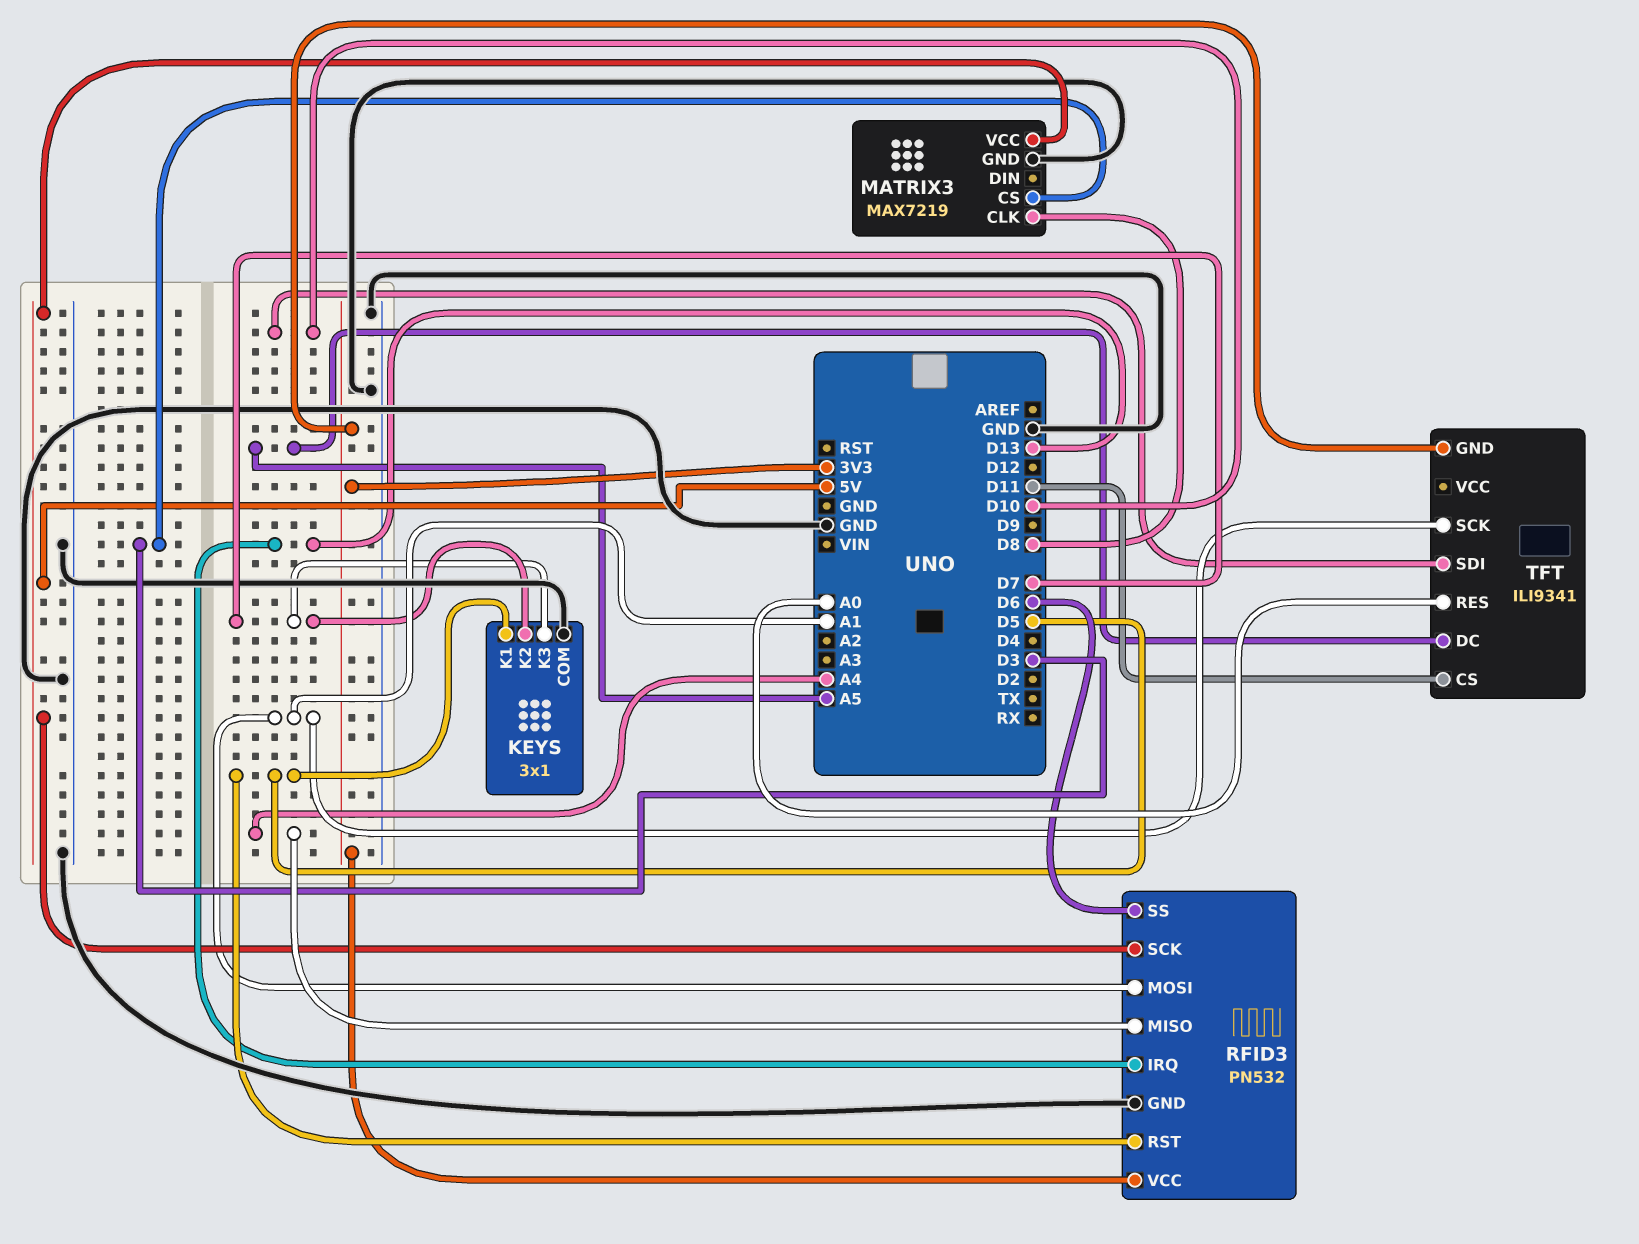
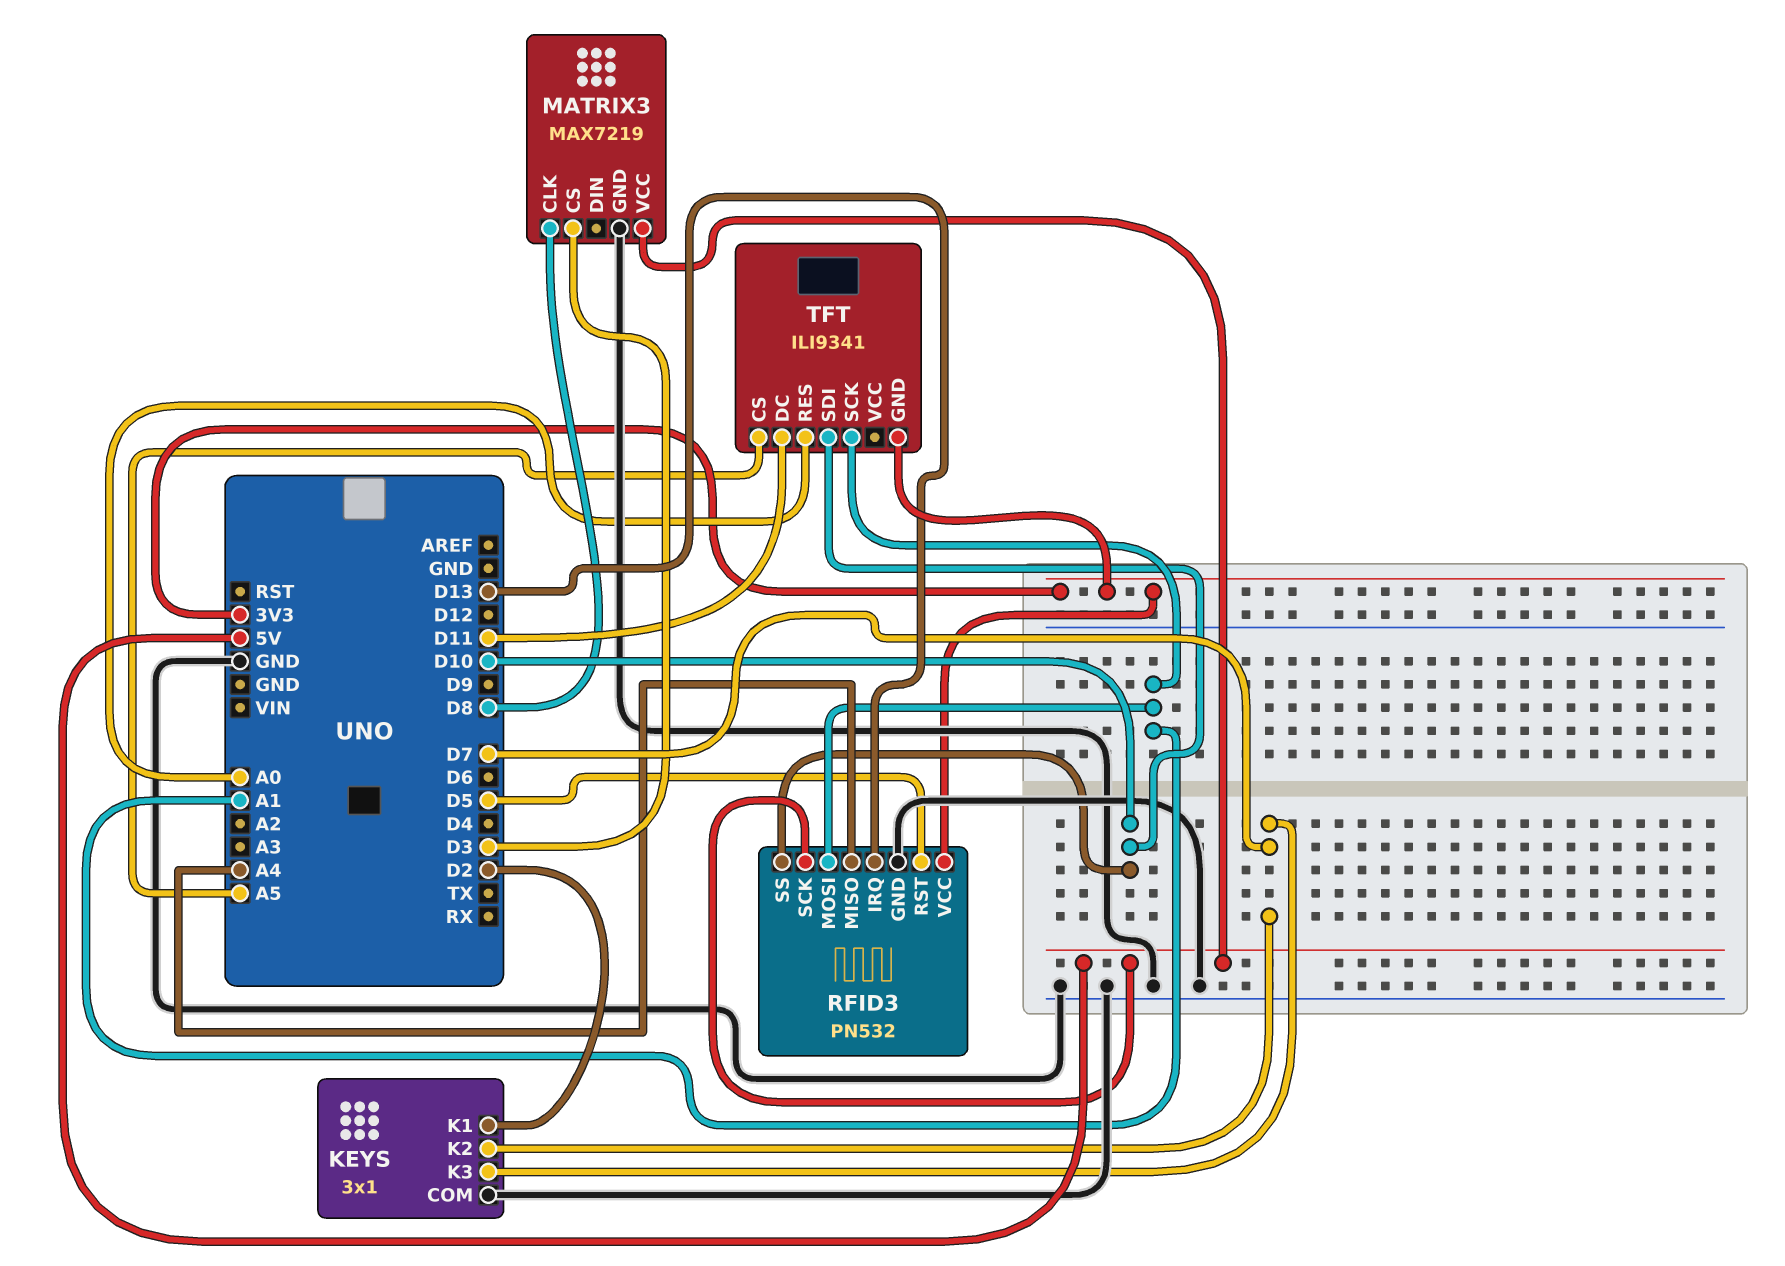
KEYS pin K1: D5 -> D2
RFID3 pin SS: D6 -> D10
TFT pin CS: D11 -> A5
TFT pin DC: A5 -> D11

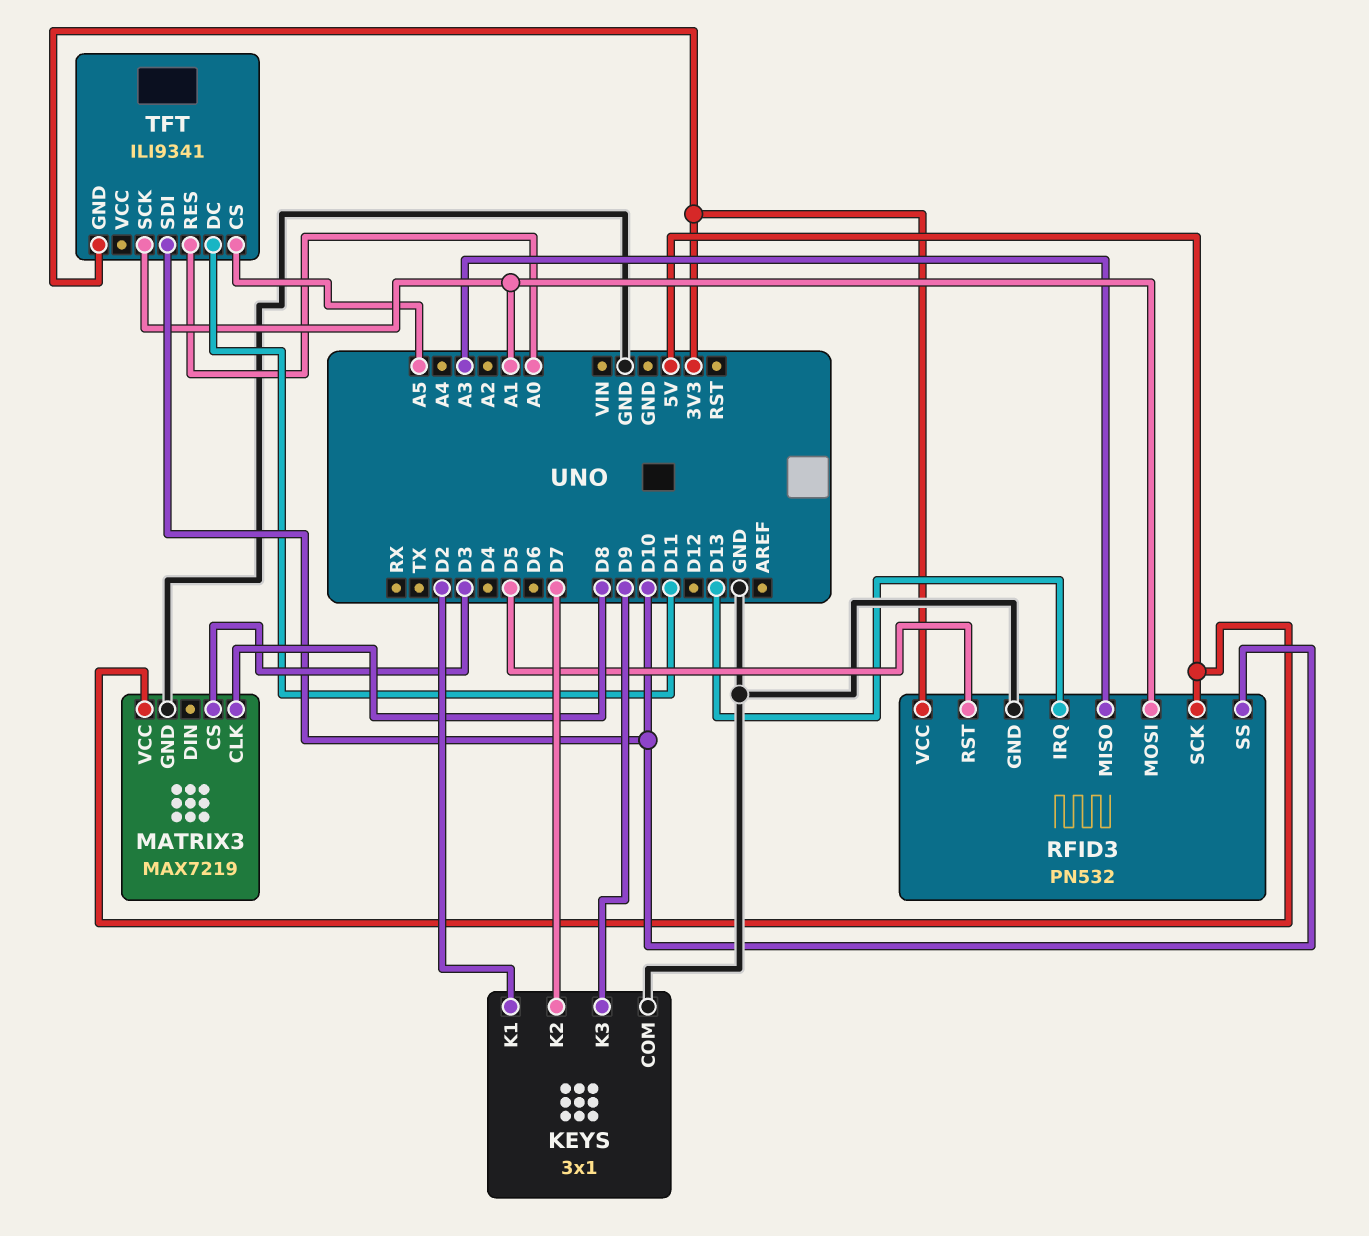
KEYS pin K3: D7 -> D9
RFID3 pin MISO: A4 -> A3

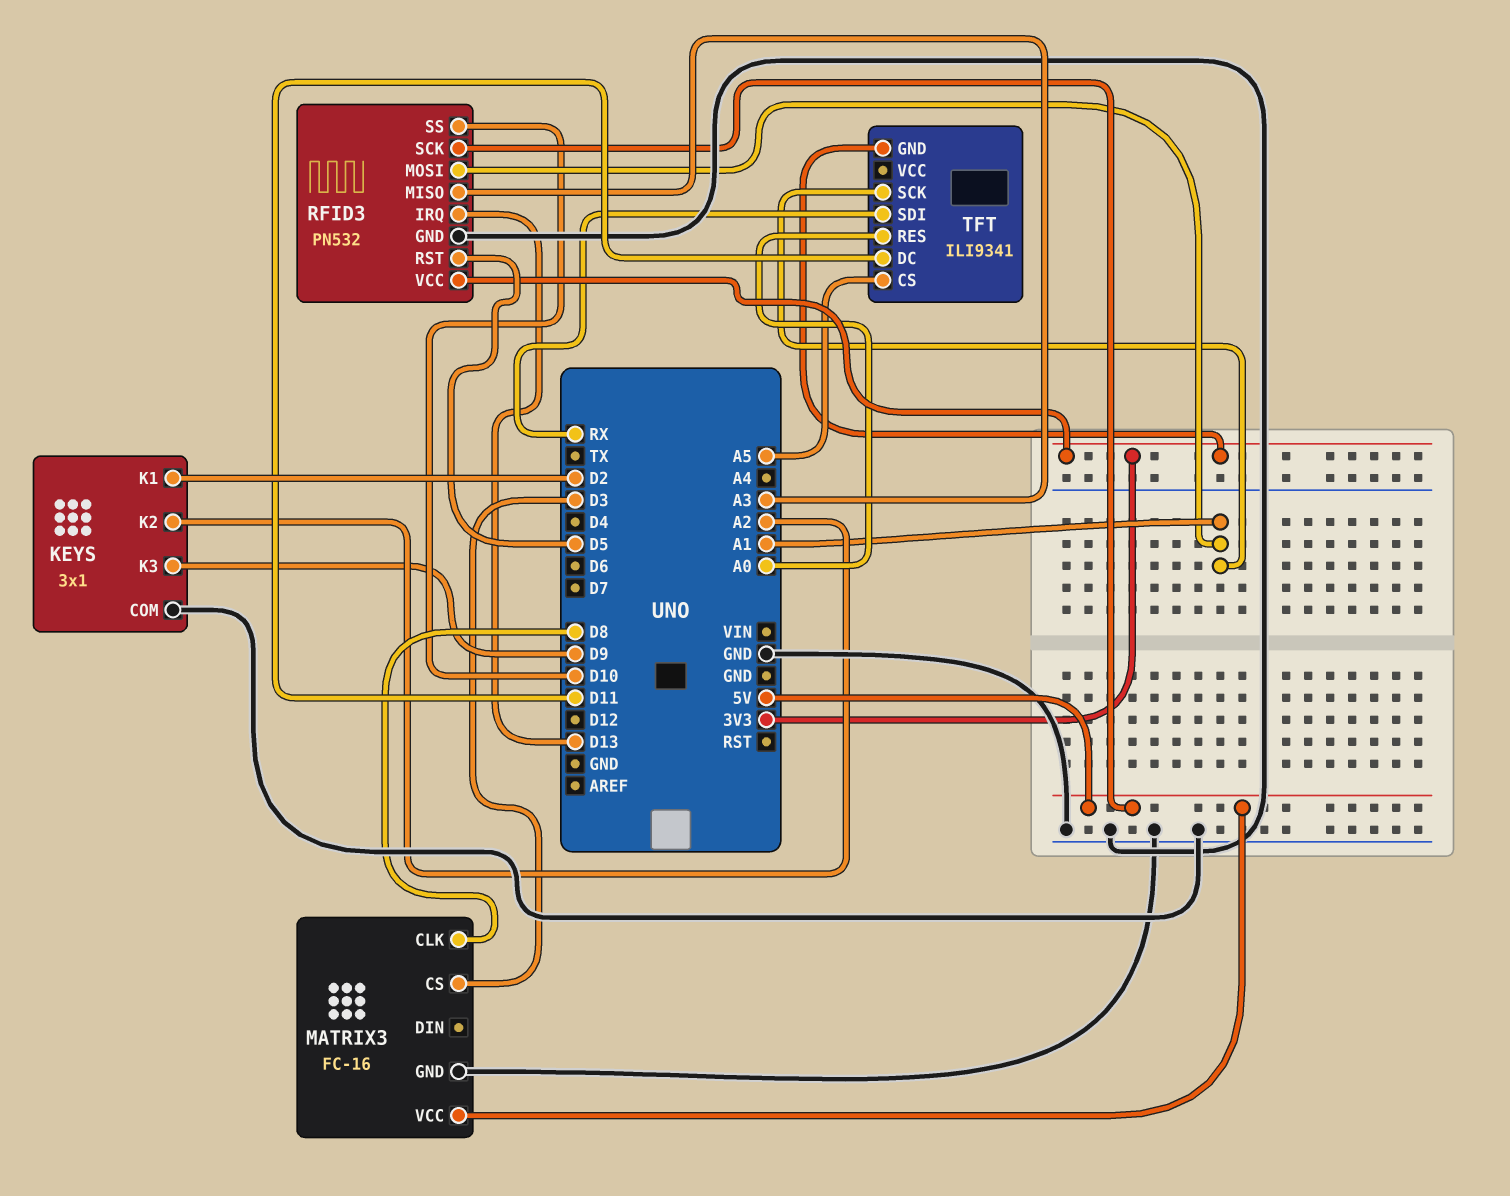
KEYS pin K2: D7 -> A2
MATRIX3: MAX7219 -> FC-16
TFT pin SDI: D10 -> RX

